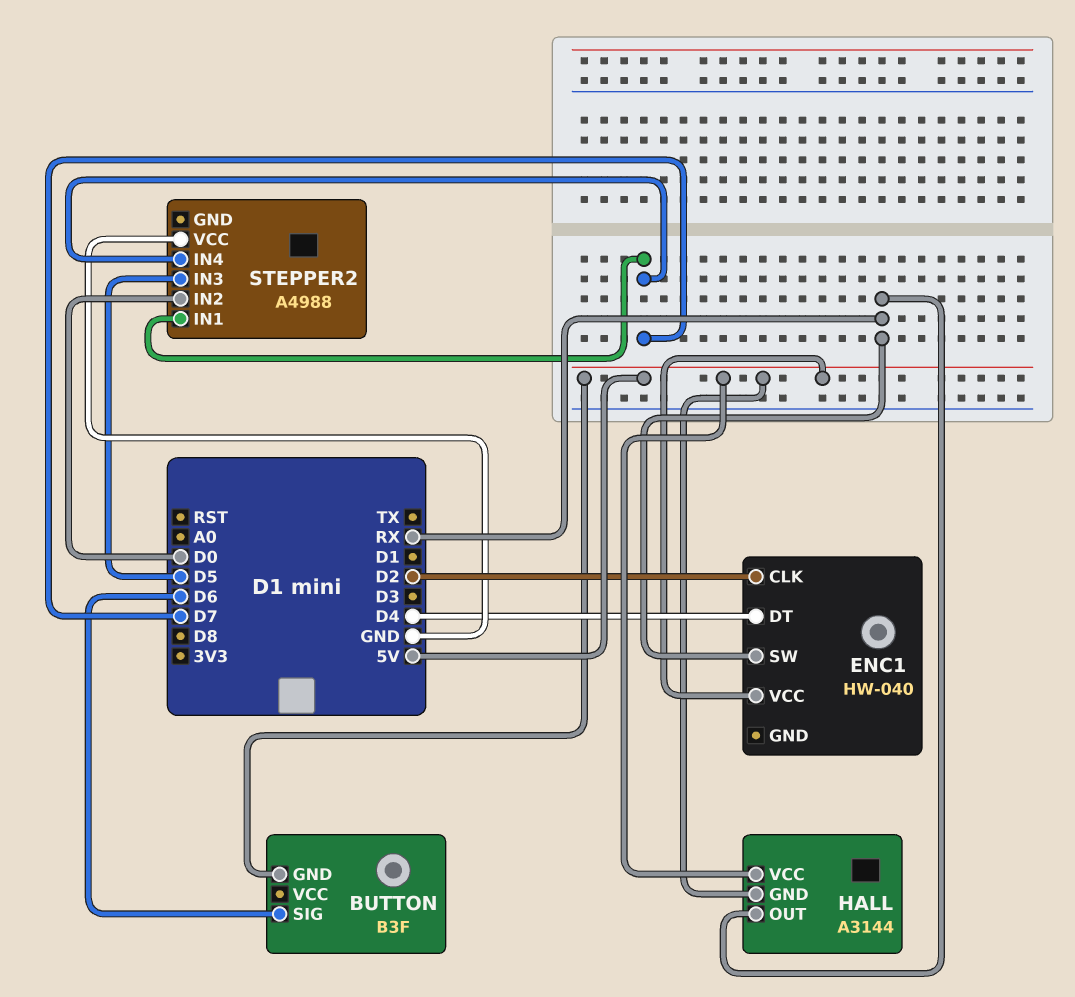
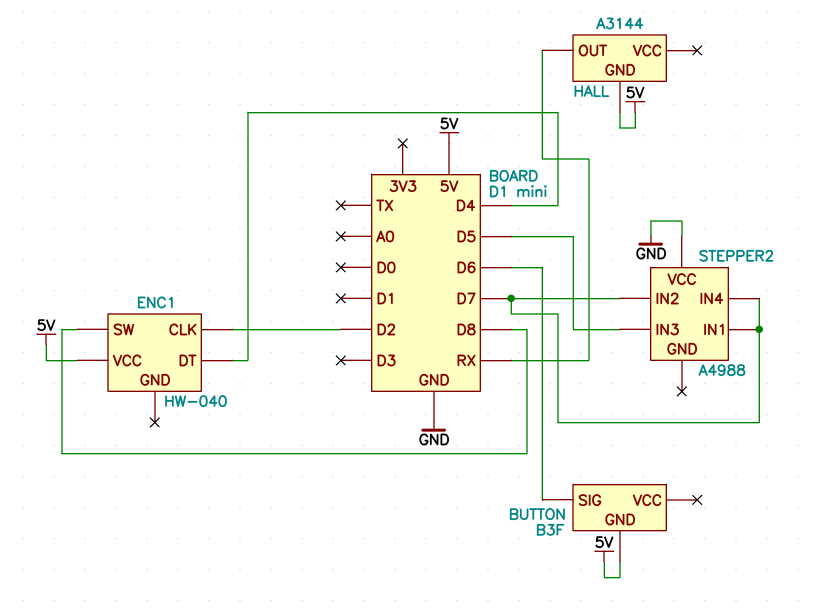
ENC1 pin SW: RX -> D8
HALL pin VCC: 5V -> none
STEPPER2 pin IN2: D0 -> D7

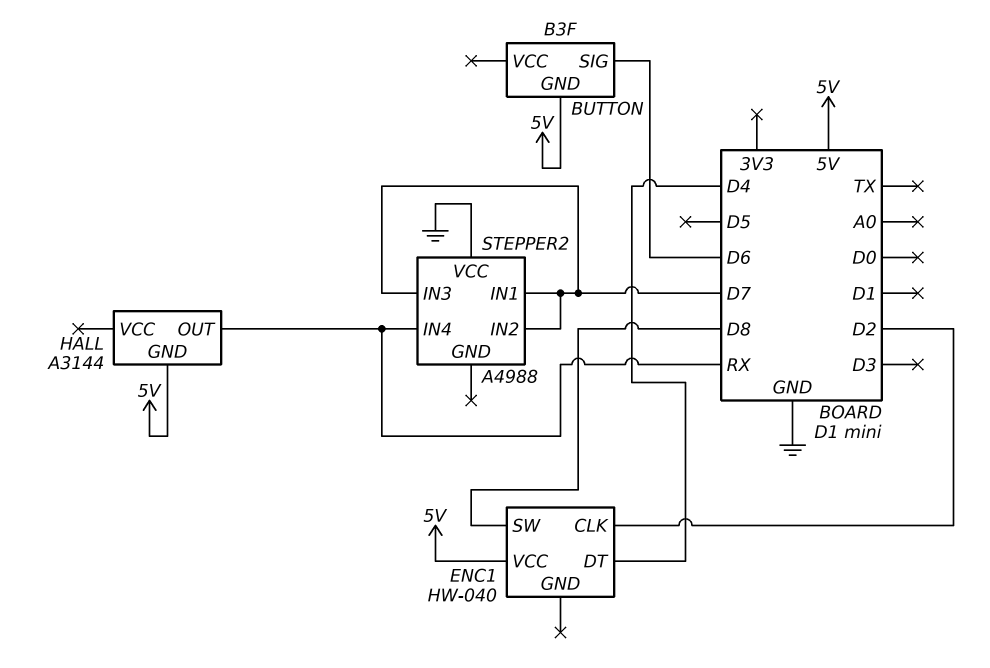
STEPPER2 pin IN3: D5 -> D7
STEPPER2 pin IN4: D7 -> RX

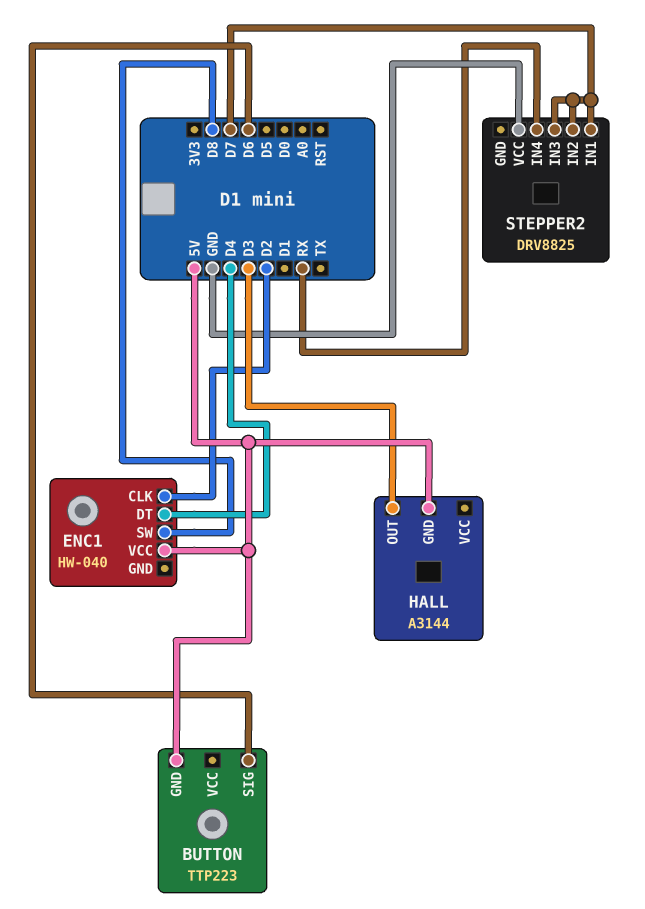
BUTTON: B3F -> TTP223
HALL pin OUT: RX -> D3
STEPPER2: A4988 -> DRV8825

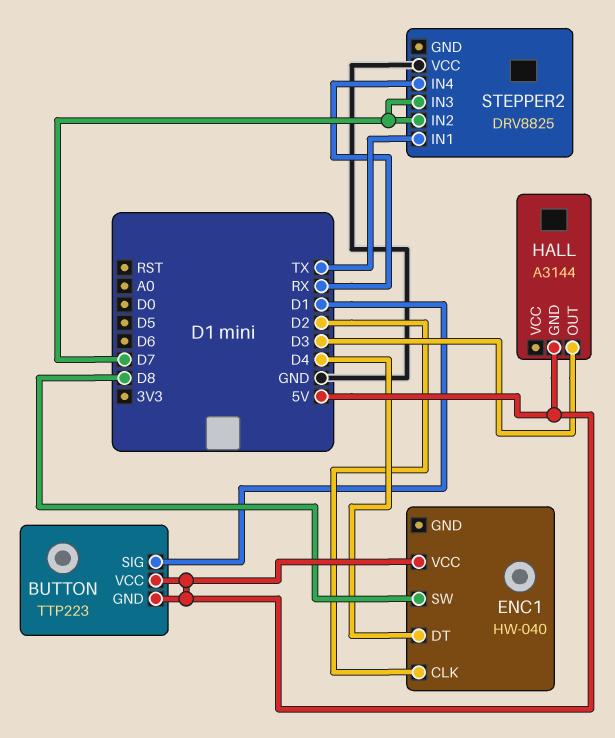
BUTTON pin SIG: D6 -> D1
BUTTON pin VCC: none -> 5V
STEPPER2 pin IN1: D7 -> TX

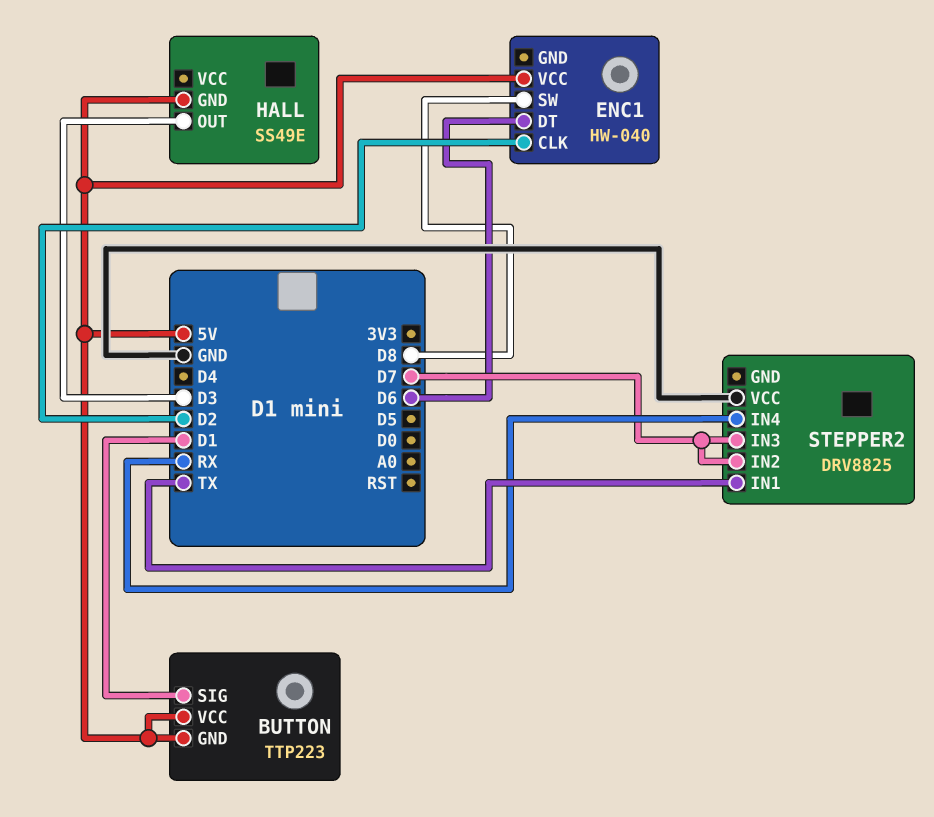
ENC1 pin DT: D4 -> D6
HALL: A3144 -> SS49E

